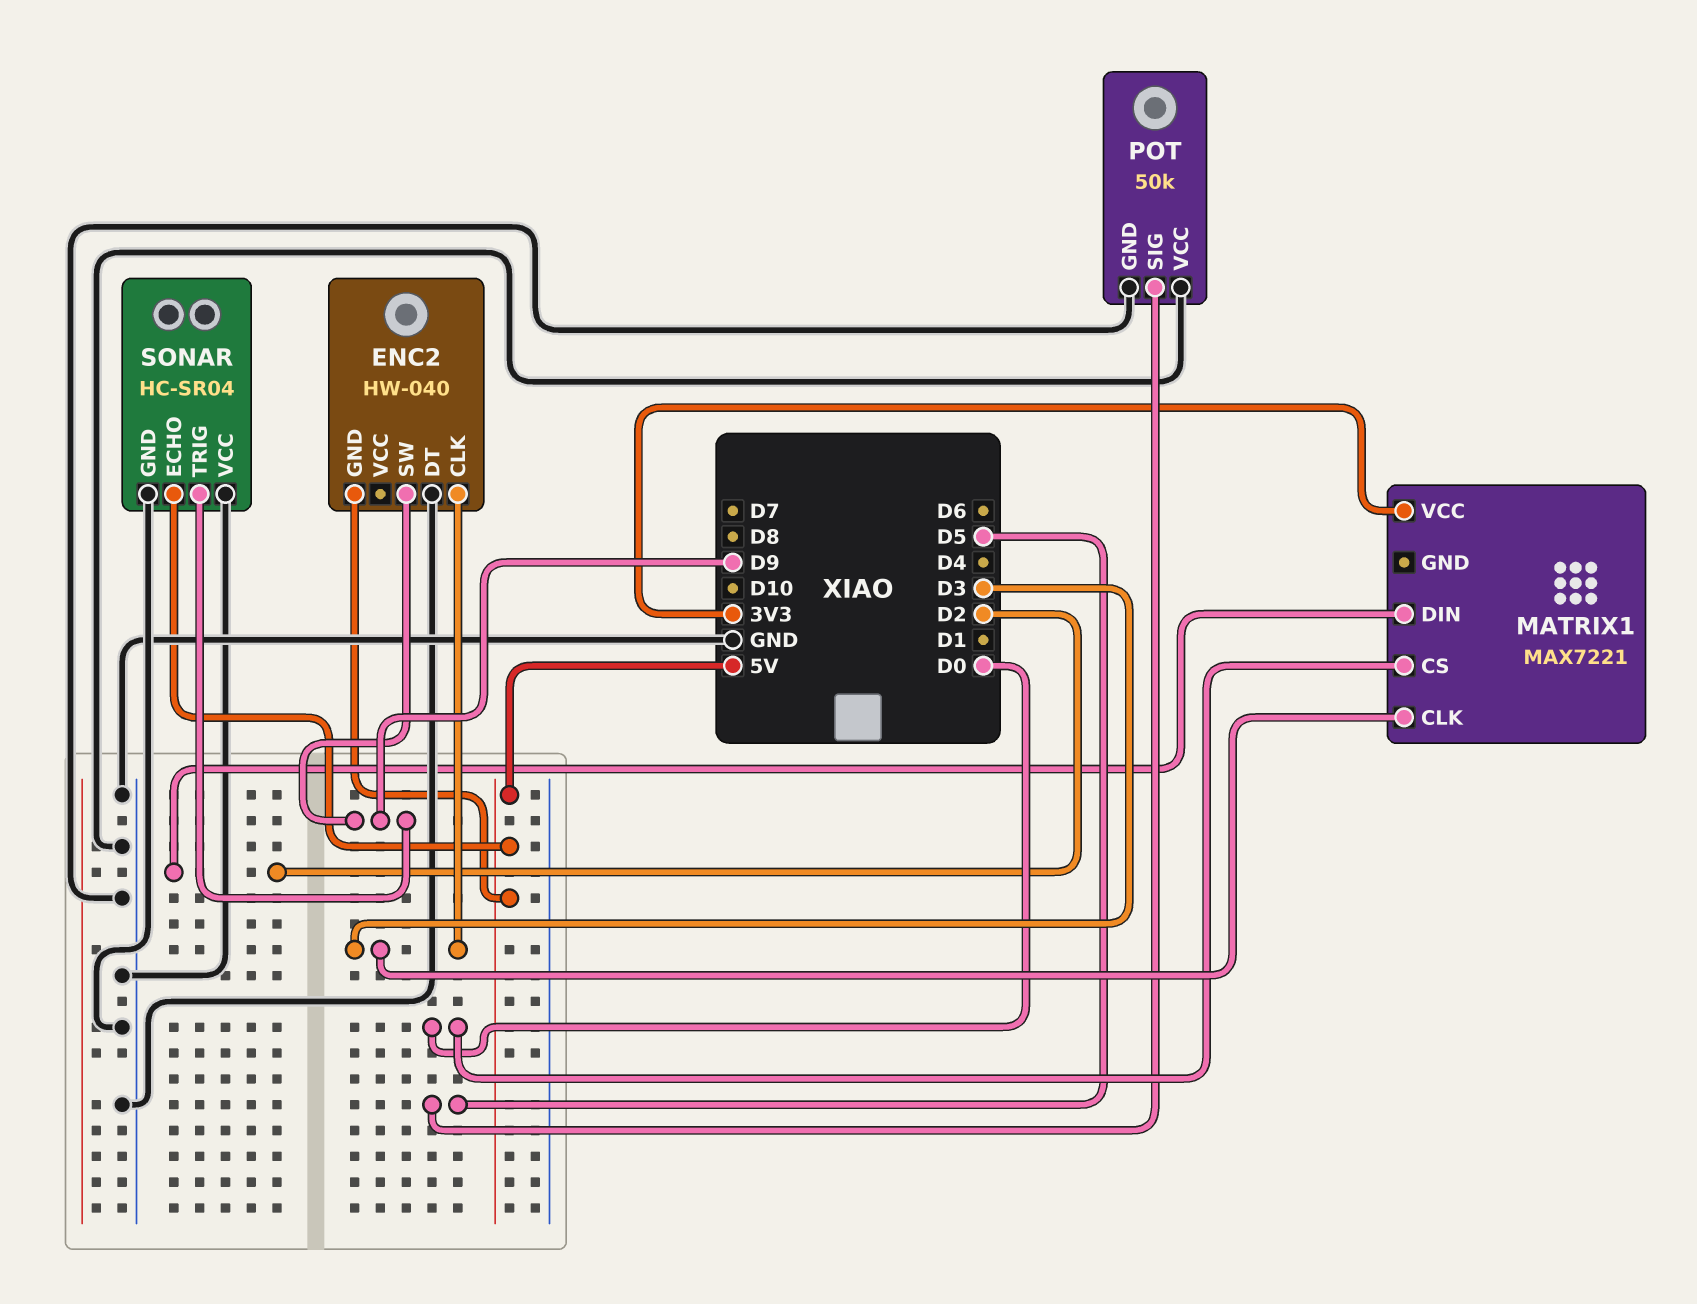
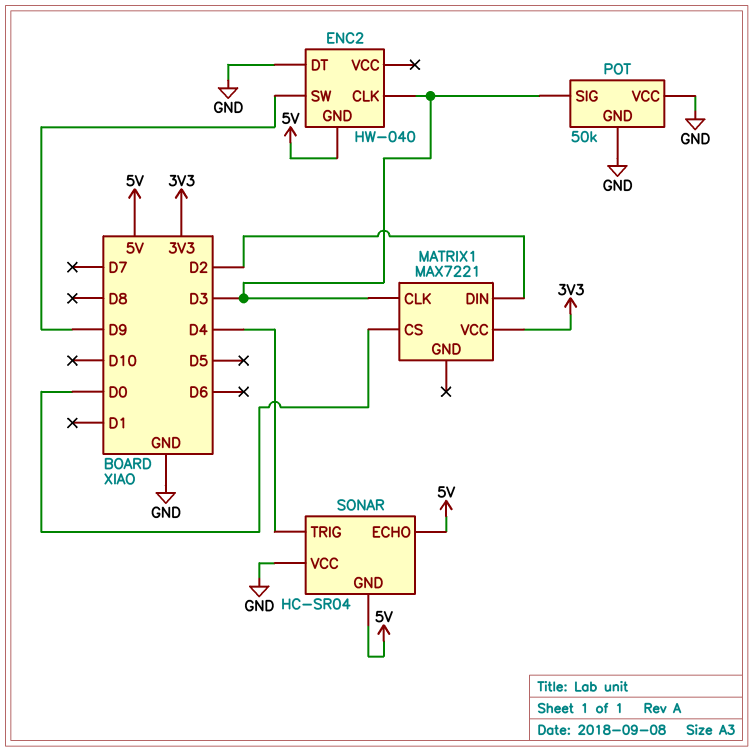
POT pin SIG: D5 -> D3
SONAR pin GND: GND -> 5V
SONAR pin TRIG: D9 -> D4

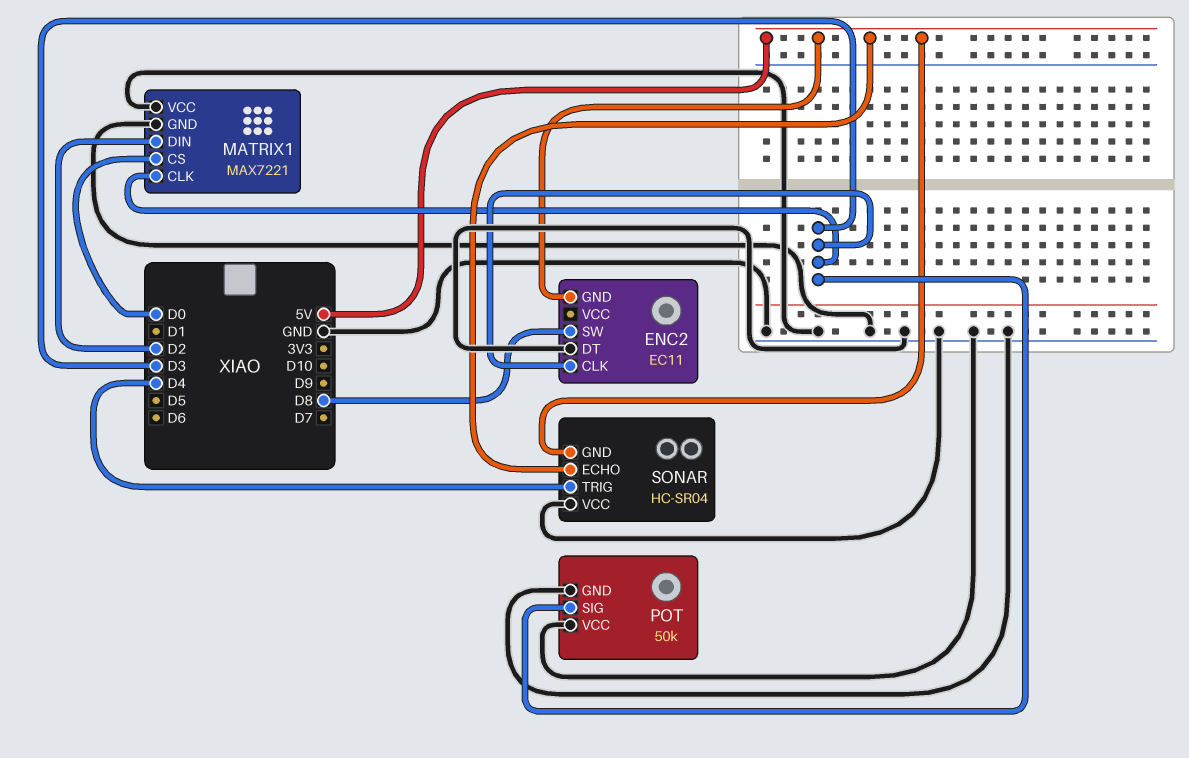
ENC2: HW-040 -> EC11
ENC2 pin SW: D9 -> D8
MATRIX1 pin GND: none -> GND
MATRIX1 pin VCC: 3V3 -> GND

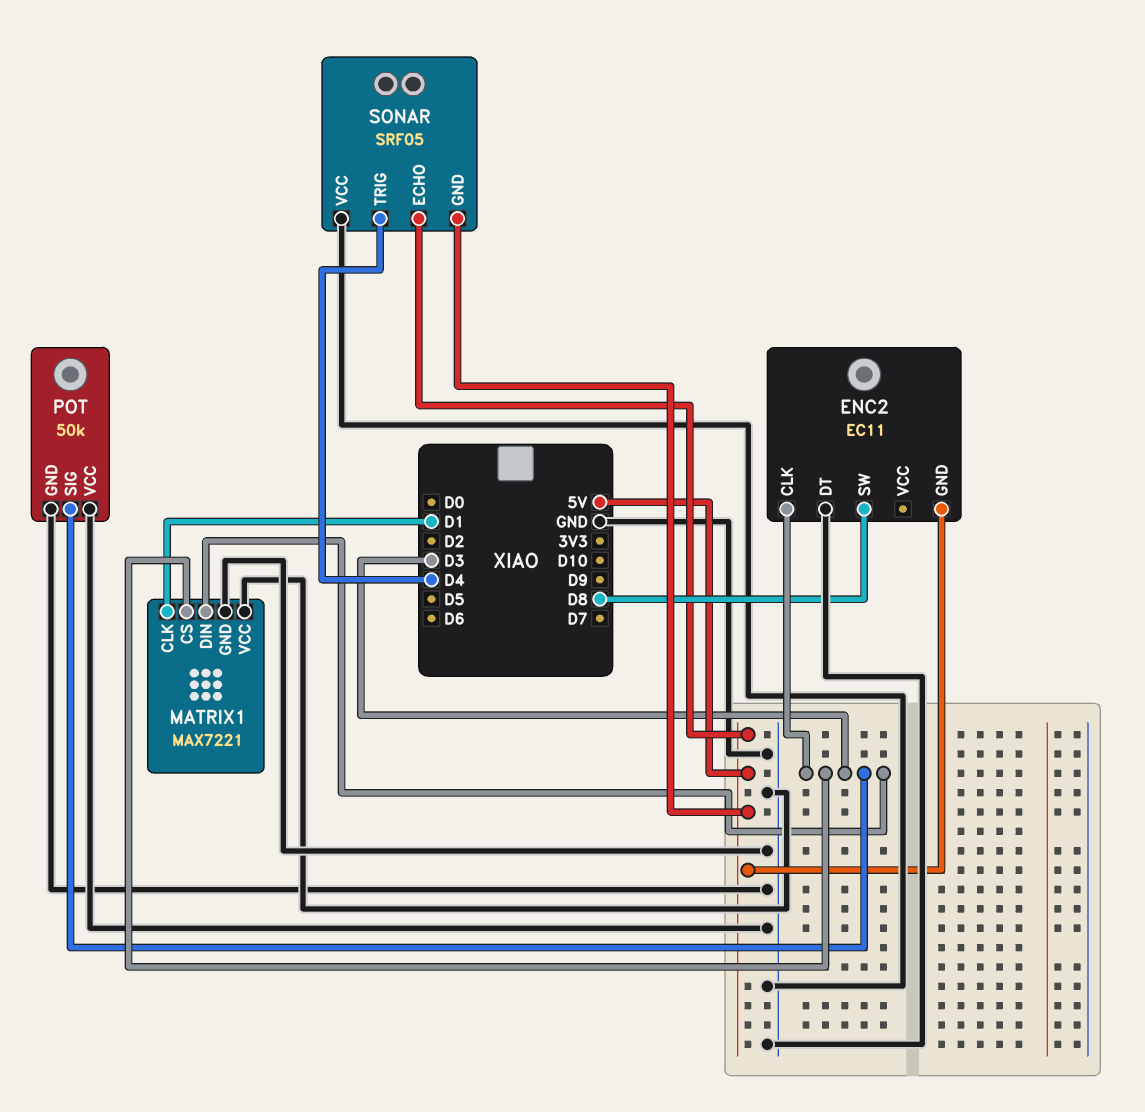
MATRIX1 pin CLK: D3 -> D1
MATRIX1 pin CS: D0 -> D3
MATRIX1 pin DIN: D2 -> D3
SONAR: HC-SR04 -> SRF05

